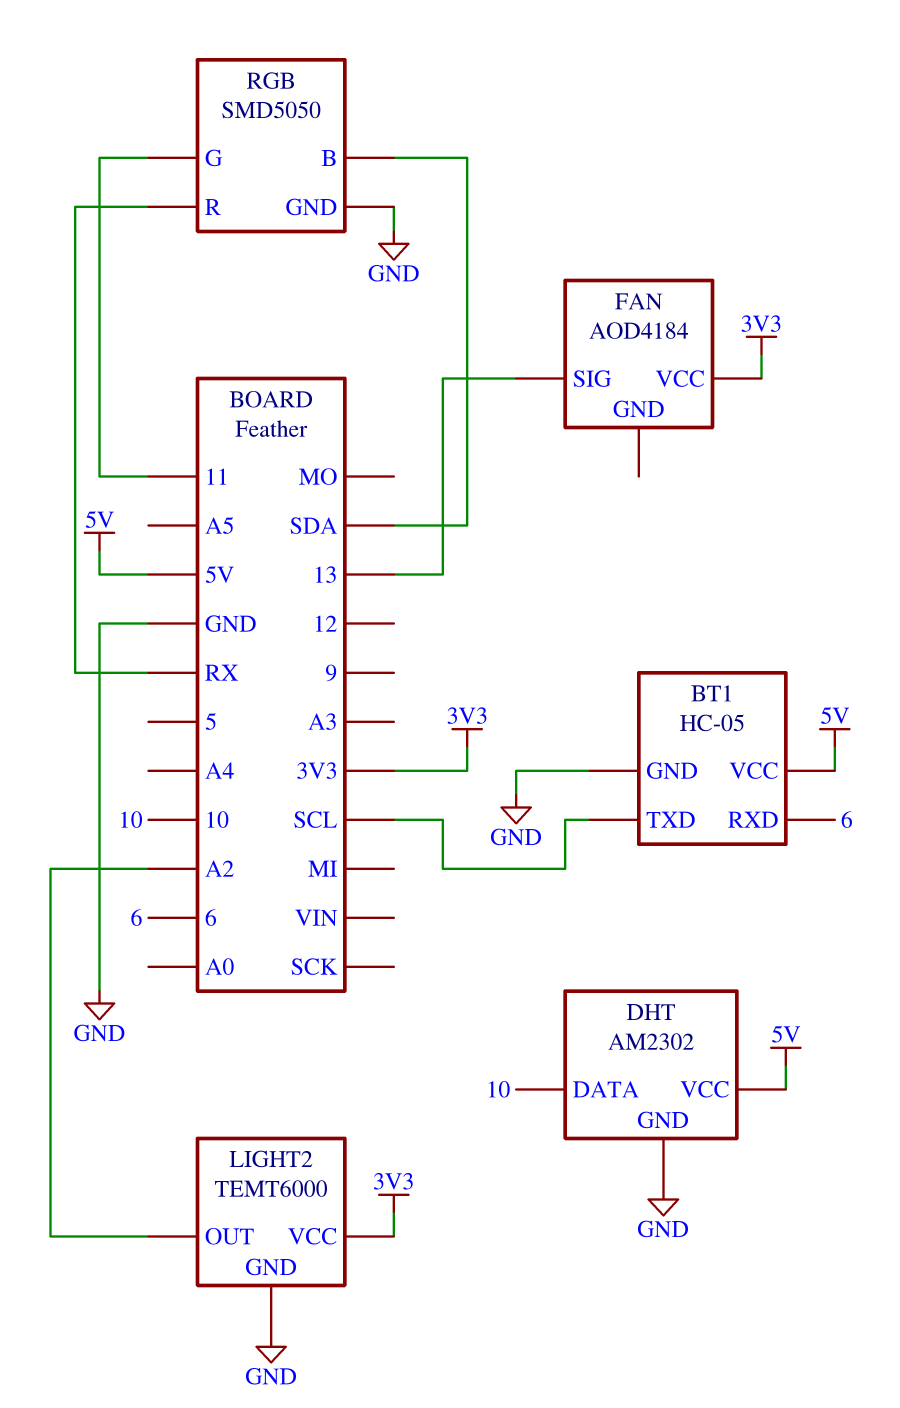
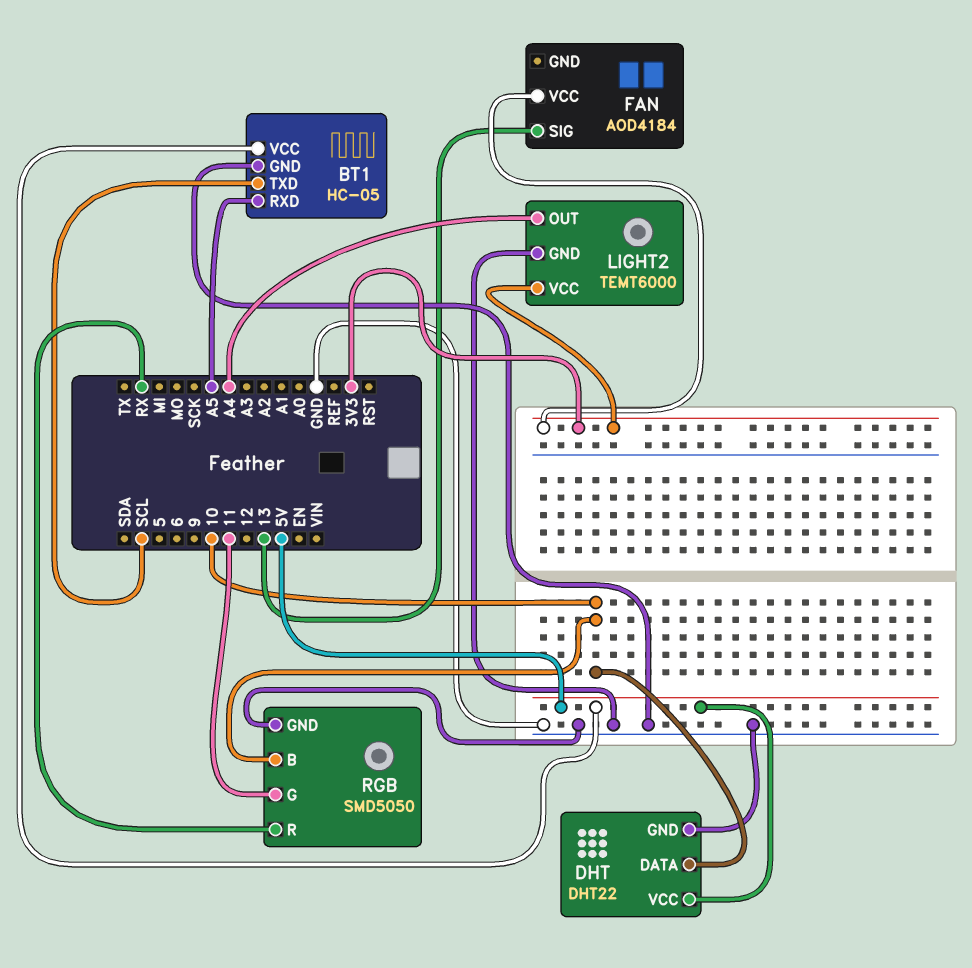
BT1 pin RXD: 6 -> A5
DHT: AM2302 -> DHT22
LIGHT2 pin OUT: A2 -> A4
RGB pin B: SDA -> 10

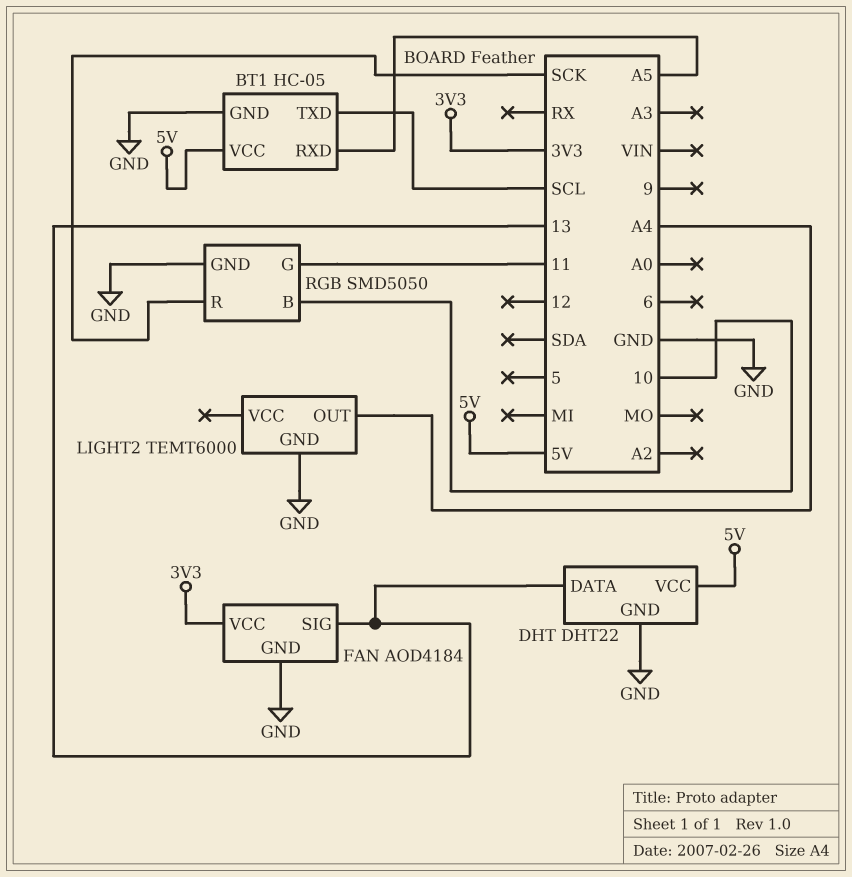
DHT pin DATA: 10 -> 13
FAN pin GND: none -> GND
LIGHT2 pin VCC: 3V3 -> none
RGB pin R: RX -> SCK

